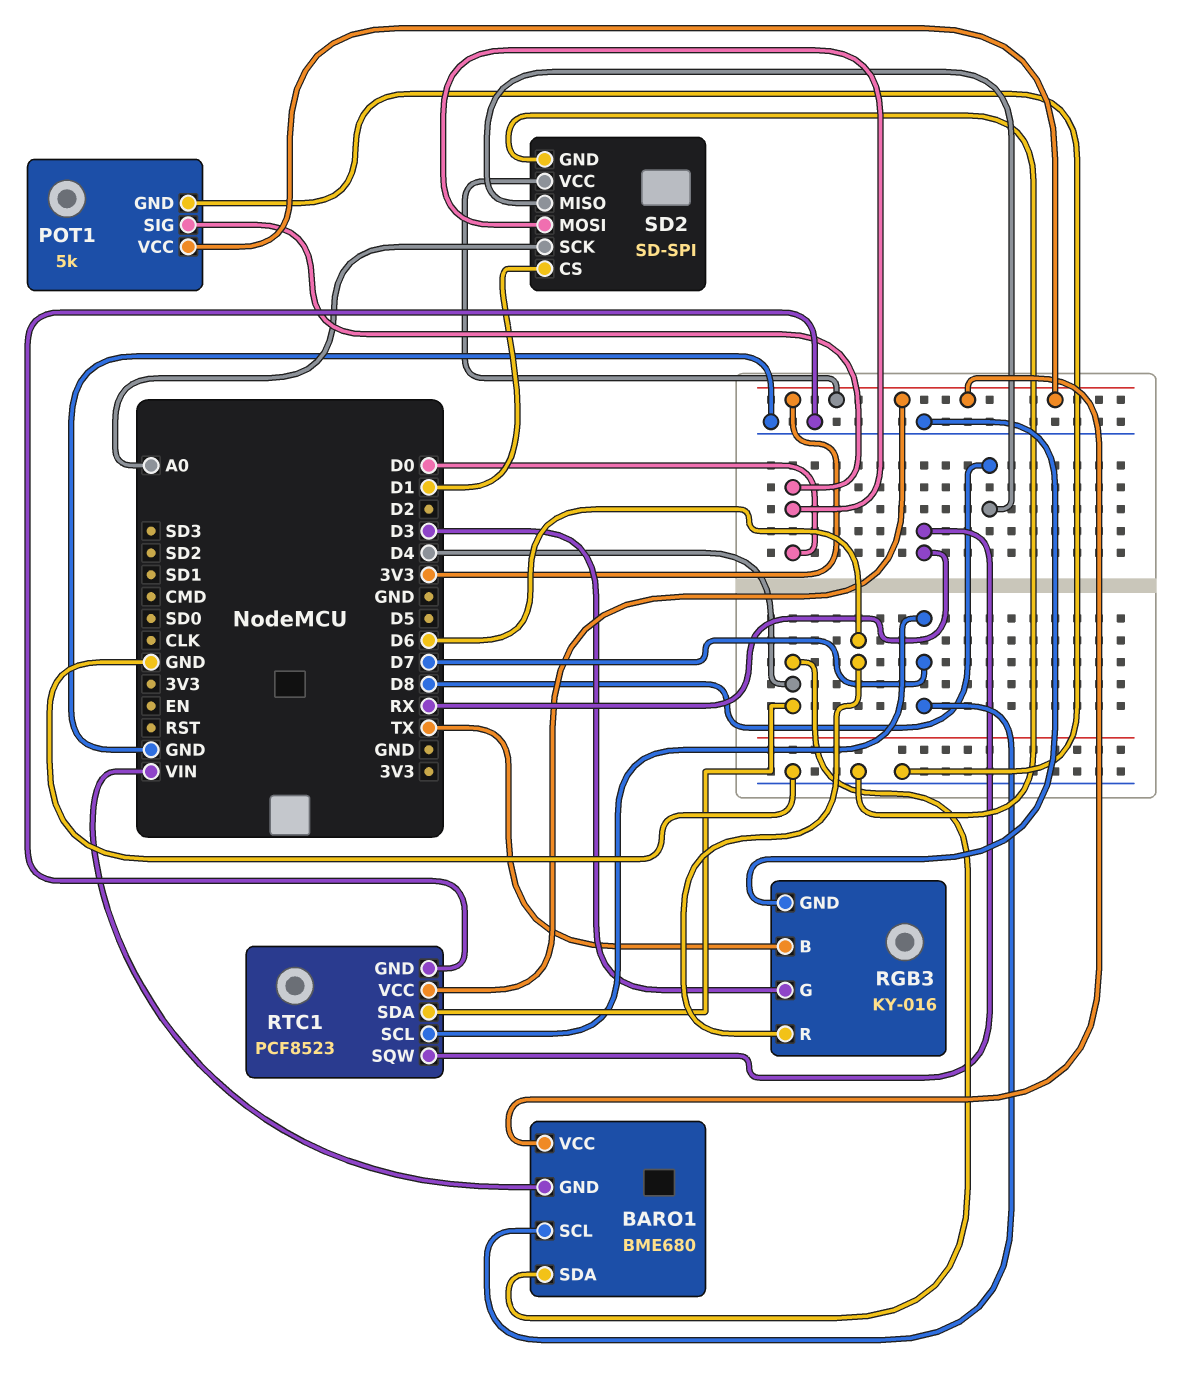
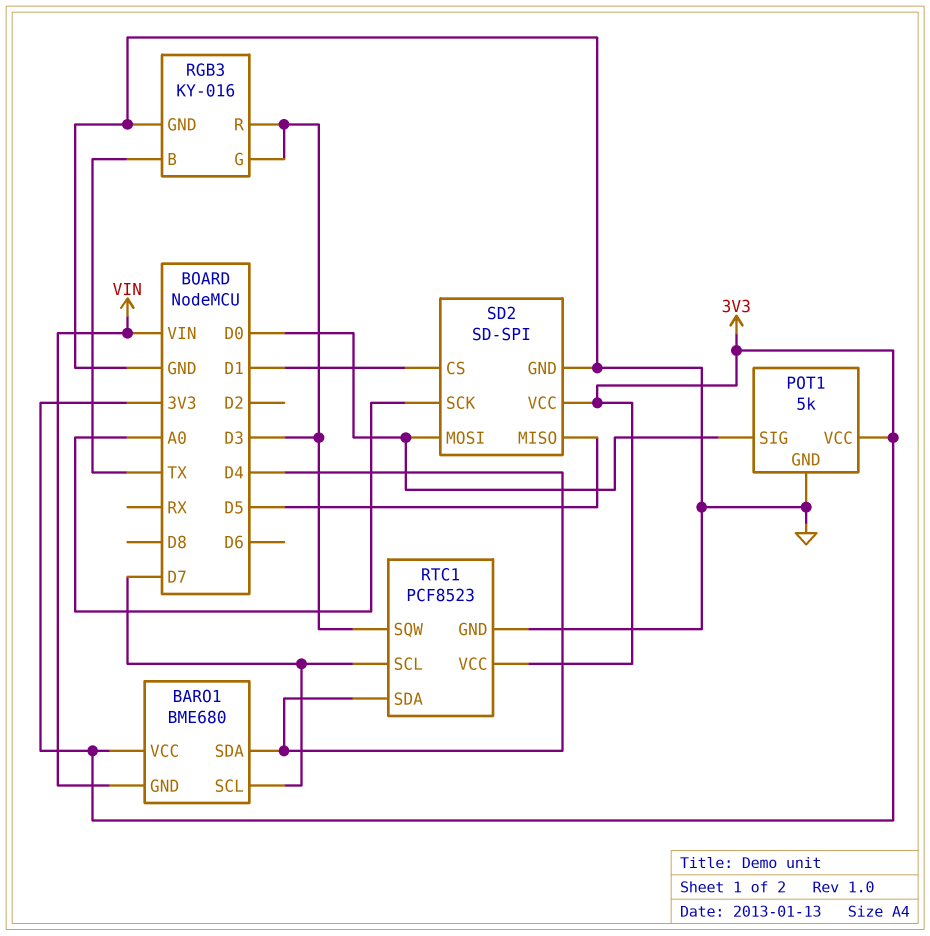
RGB3 pin R: D6 -> D3
RTC1 pin SQW: RX -> D3
SD2 pin MISO: D8 -> D5

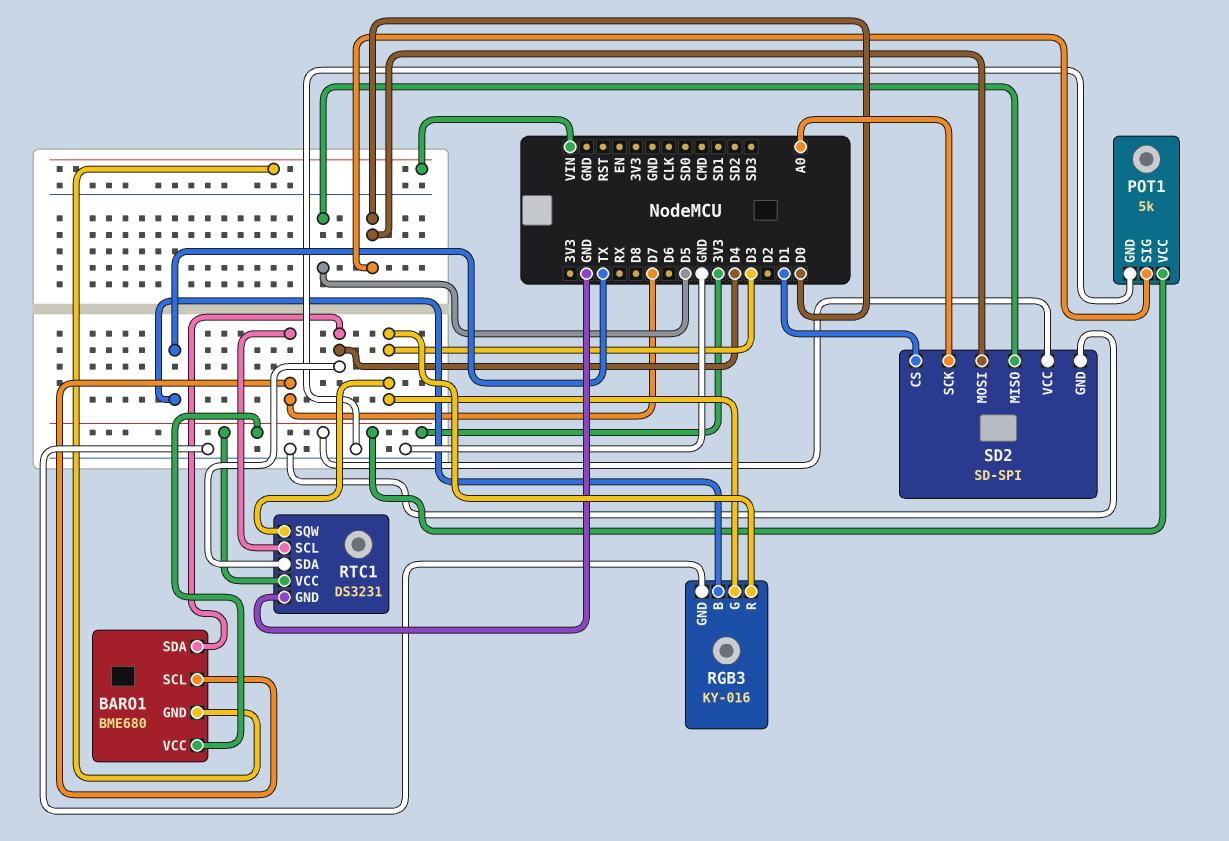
RTC1: PCF8523 -> DS3231

